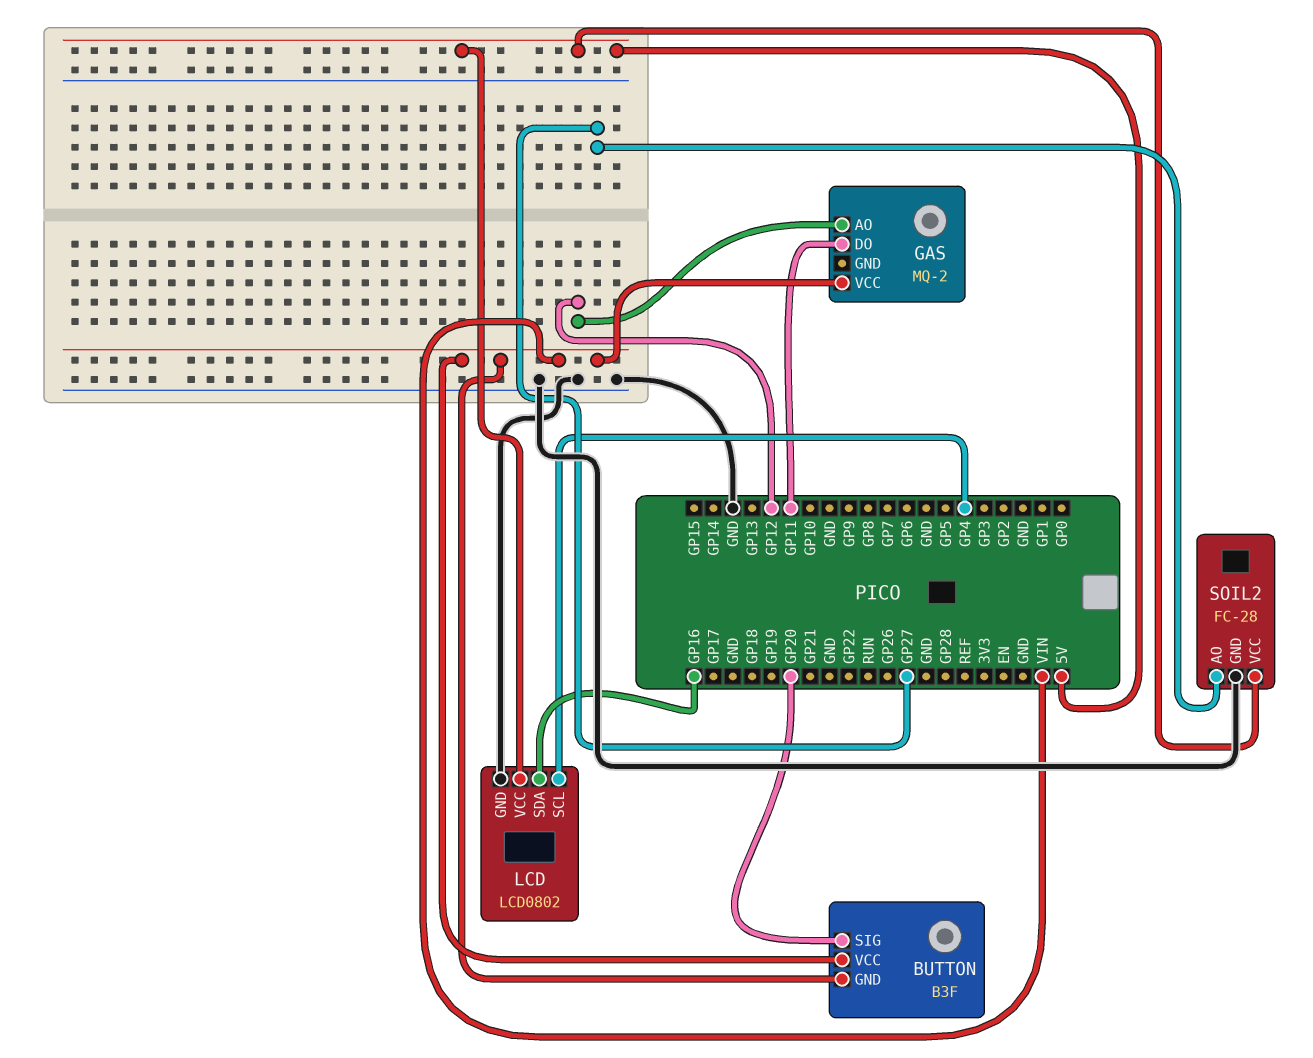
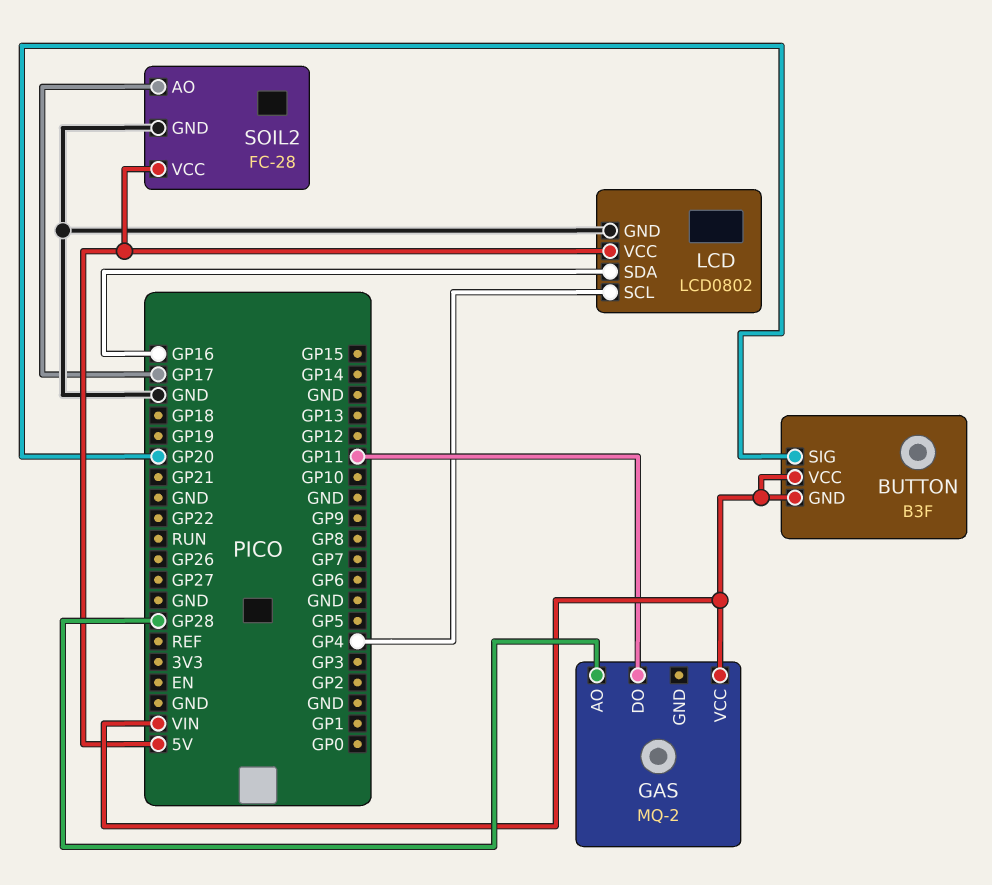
GAS pin AO: GP12 -> GP28
SOIL2 pin AO: GP27 -> GP17

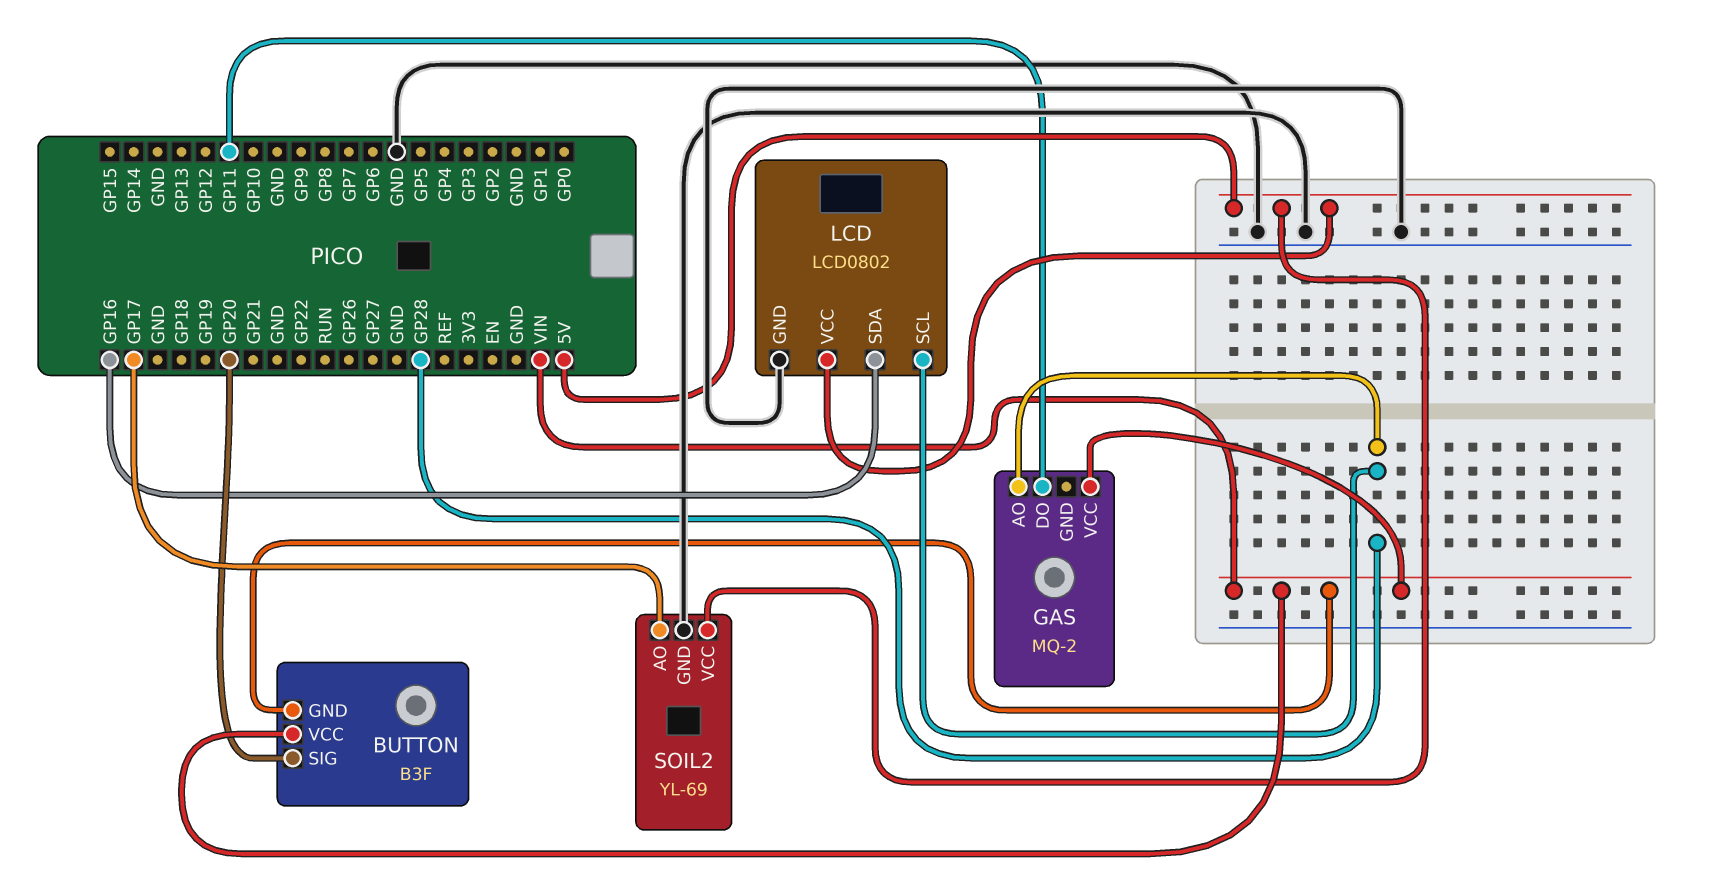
LCD pin SCL: GP4 -> GP28
SOIL2: FC-28 -> YL-69

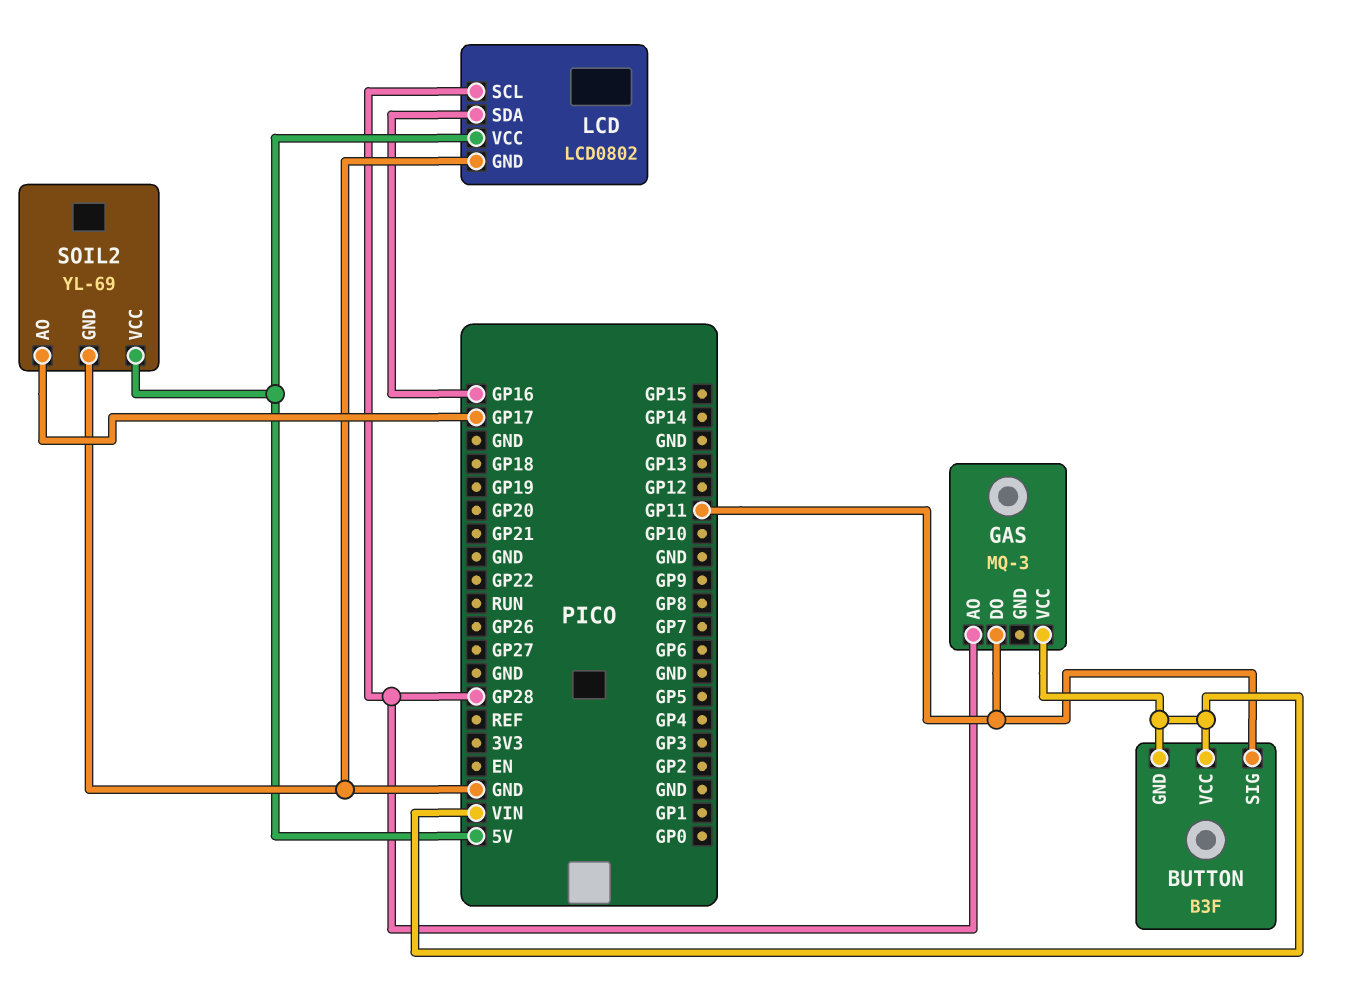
BUTTON pin SIG: GP20 -> GP11
GAS: MQ-2 -> MQ-3

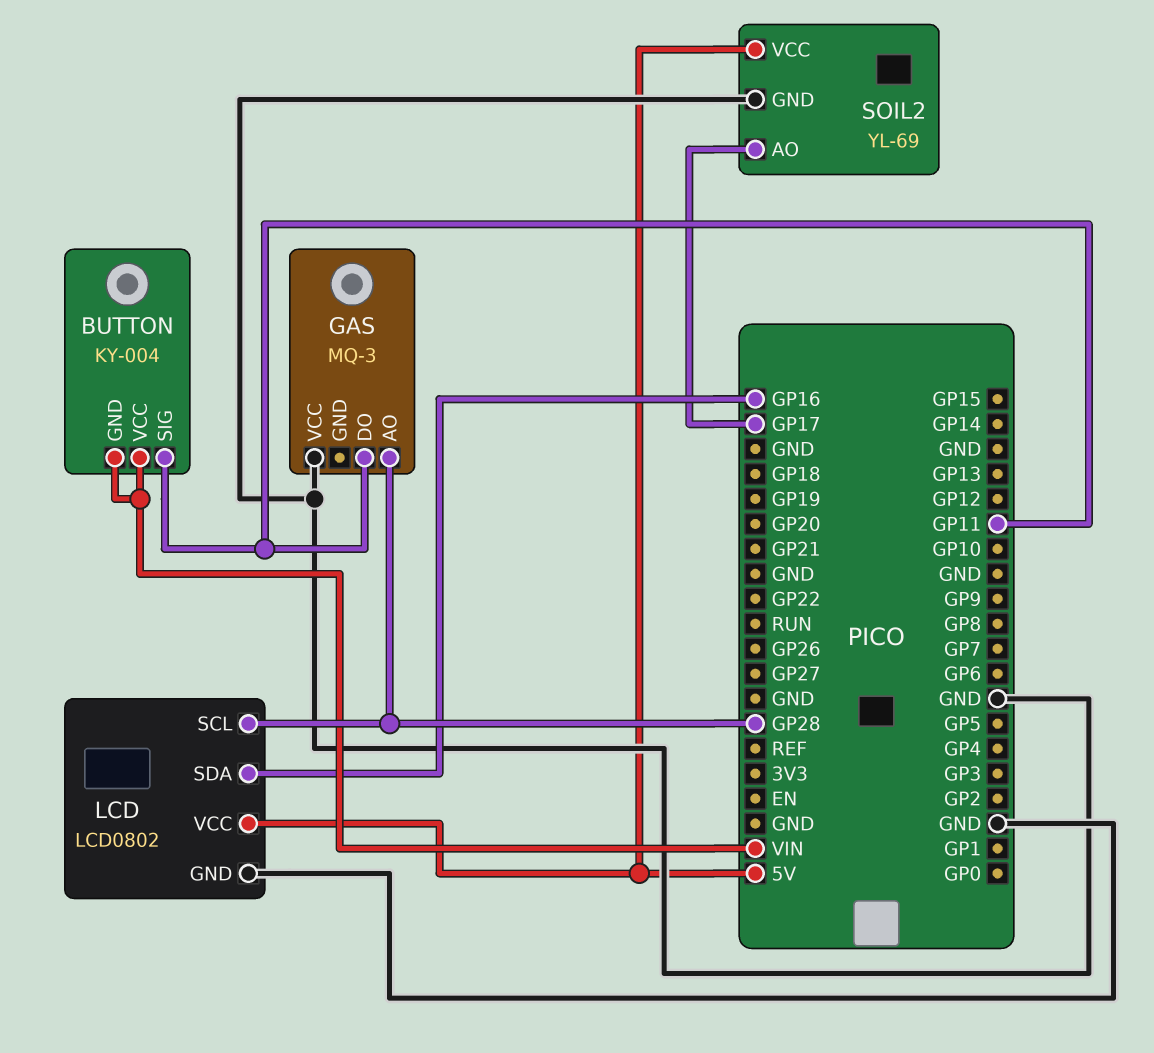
BUTTON: B3F -> KY-004
GAS pin VCC: VIN -> GND

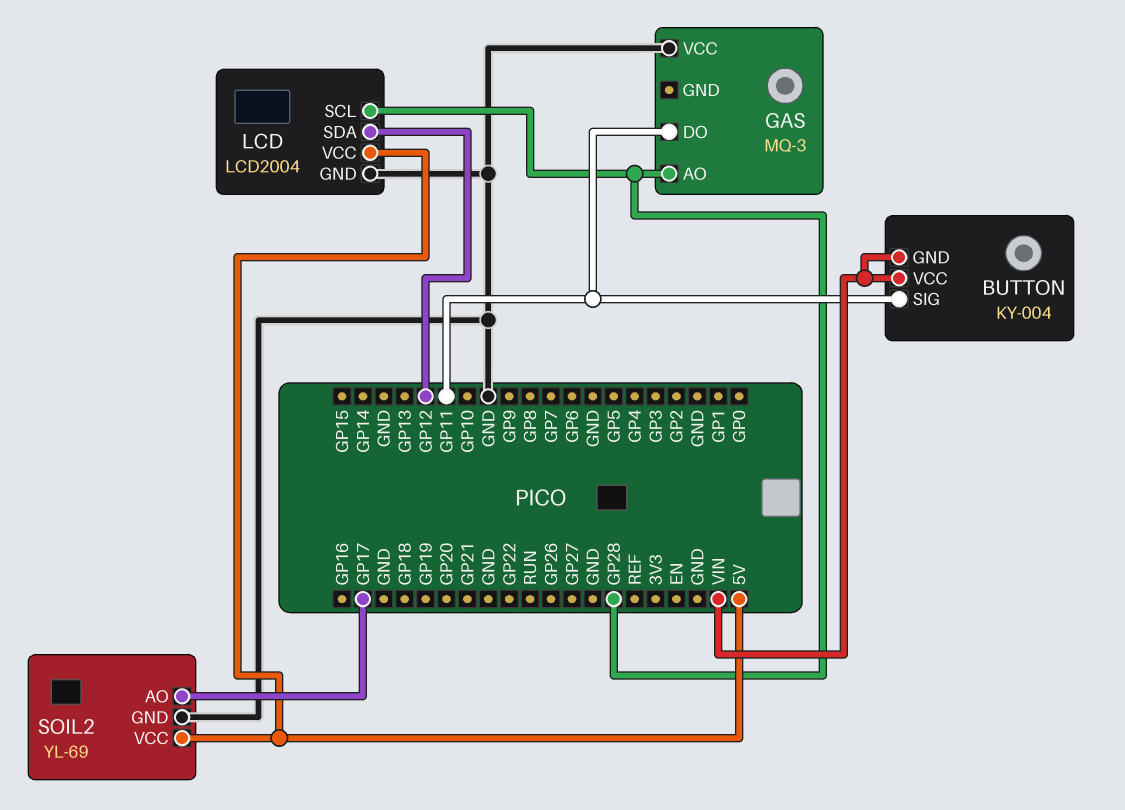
LCD: LCD0802 -> LCD2004
LCD pin SDA: GP16 -> GP12

